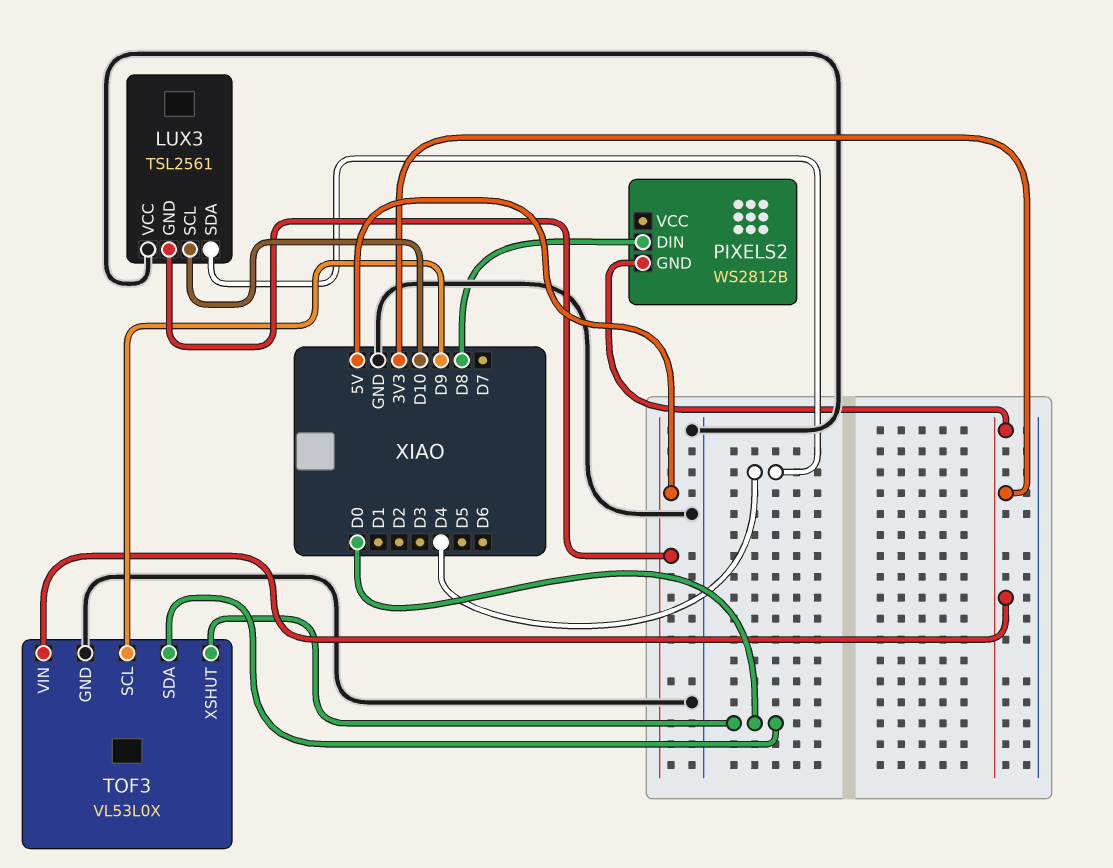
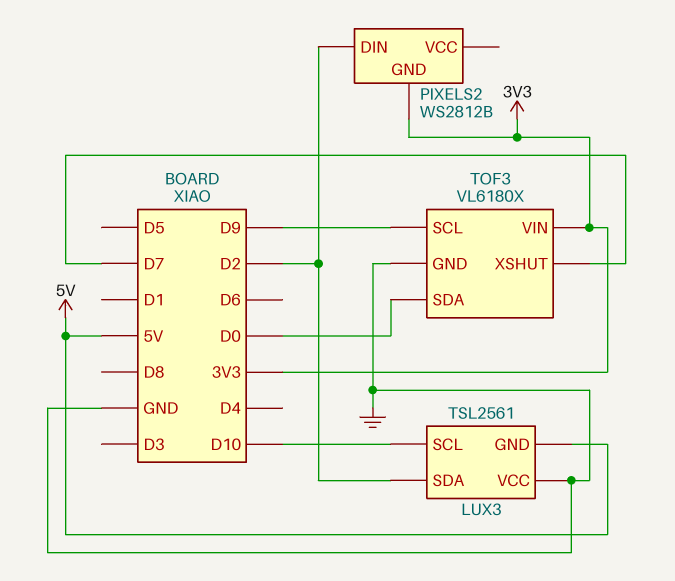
LUX3 pin SDA: D4 -> D2
PIXELS2 pin DIN: D8 -> D2
TOF3: VL53L0X -> VL6180X
TOF3 pin XSHUT: D0 -> D7

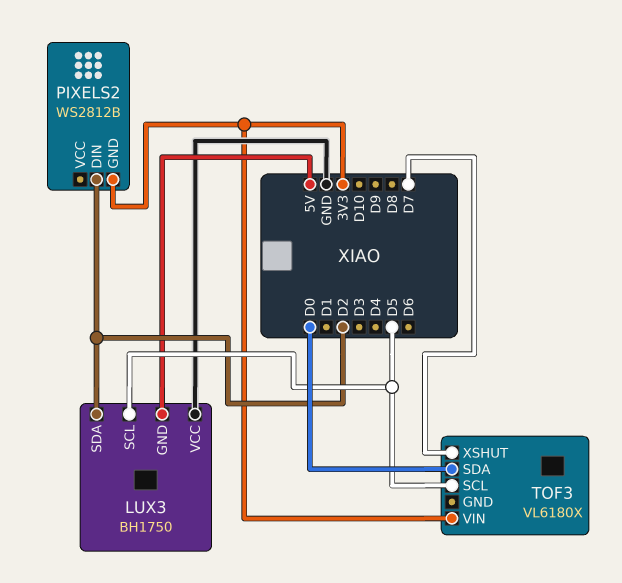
LUX3: TSL2561 -> BH1750
LUX3 pin SCL: D10 -> D5
TOF3 pin GND: GND -> none
TOF3 pin SCL: D9 -> D5

